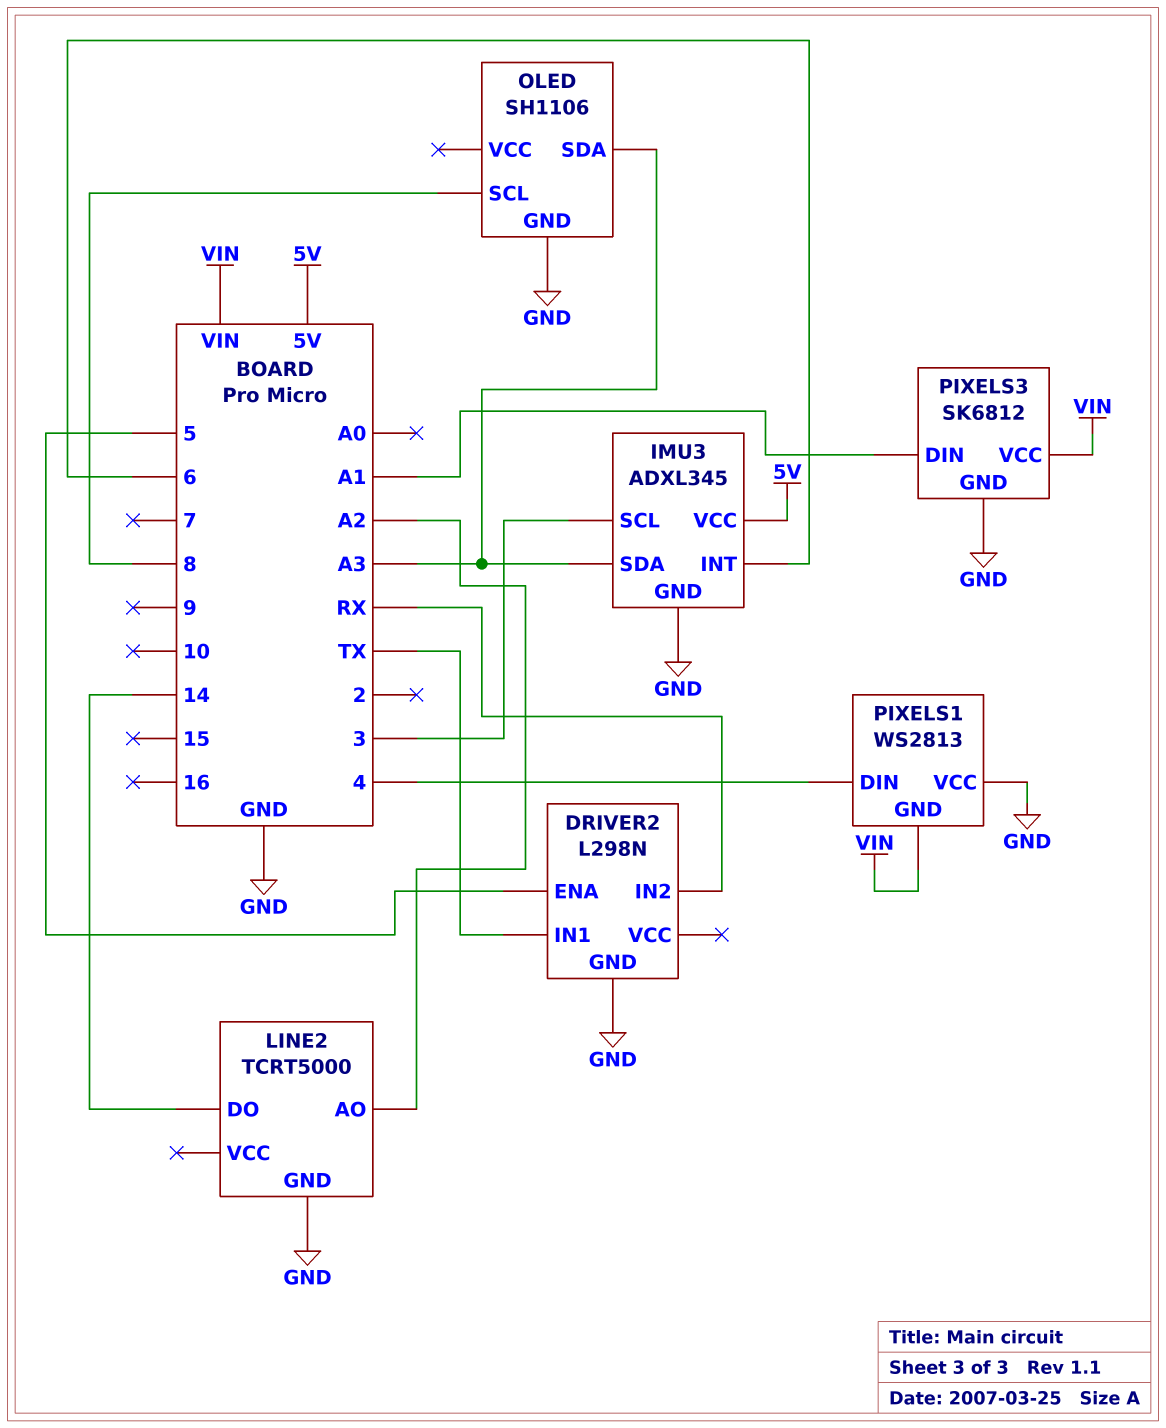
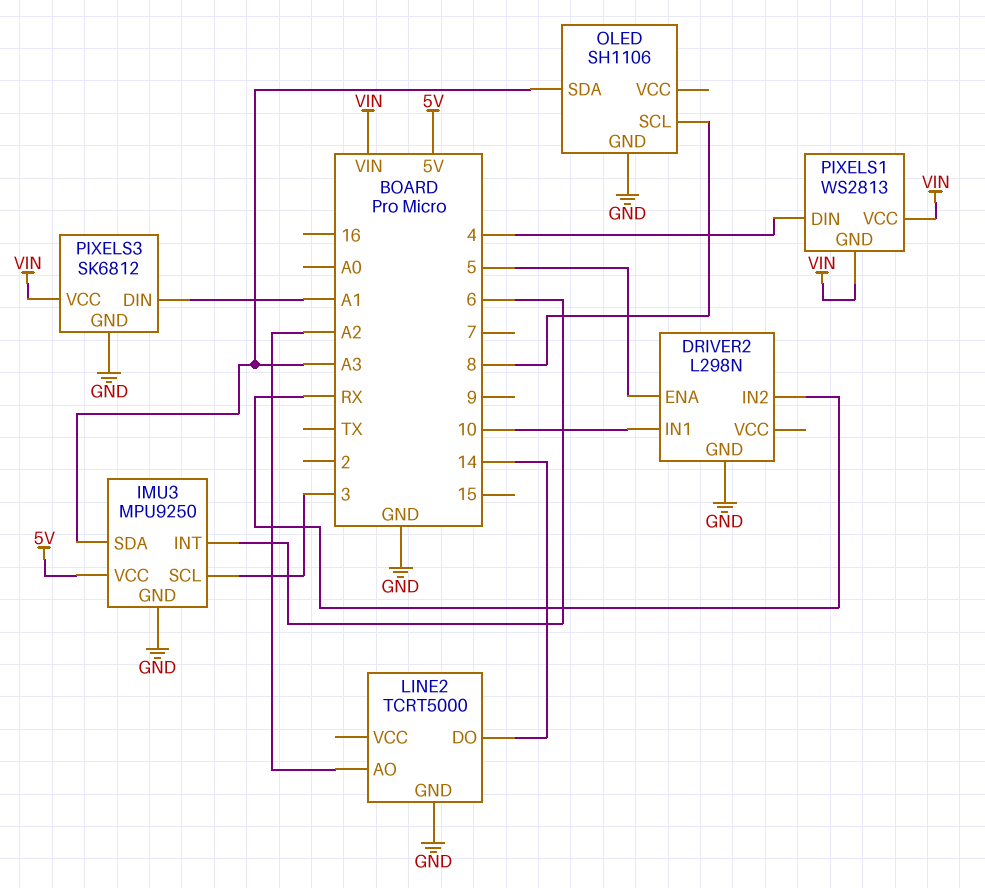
DRIVER2 pin IN1: TX -> 10
IMU3: ADXL345 -> MPU9250
PIXELS1 pin VCC: GND -> VIN

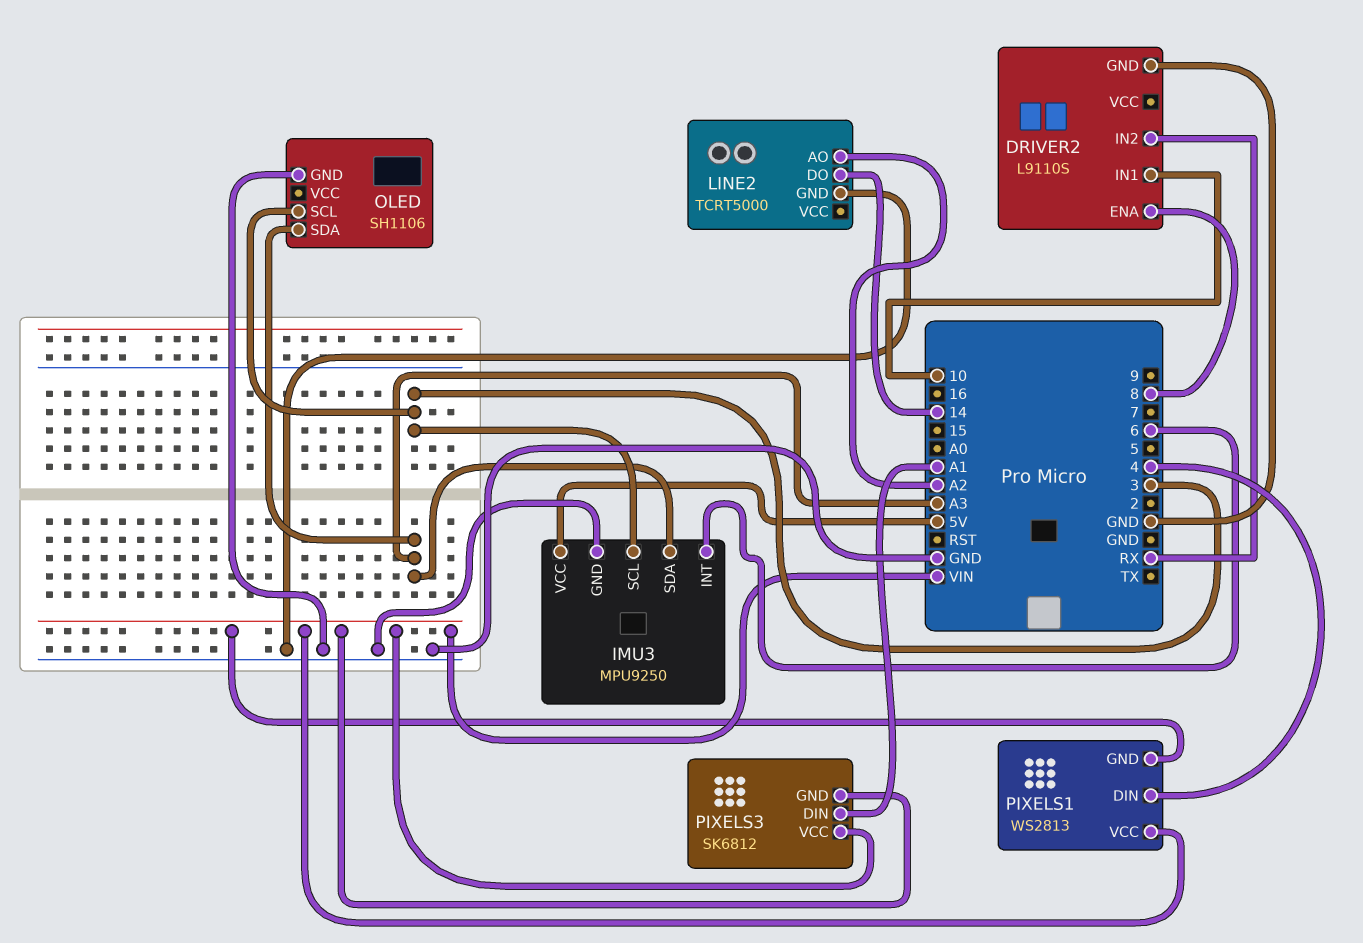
DRIVER2: L298N -> L9110S
DRIVER2 pin ENA: 5 -> 8
OLED pin SCL: 8 -> 3
PIXELS3 pin GND: GND -> VIN

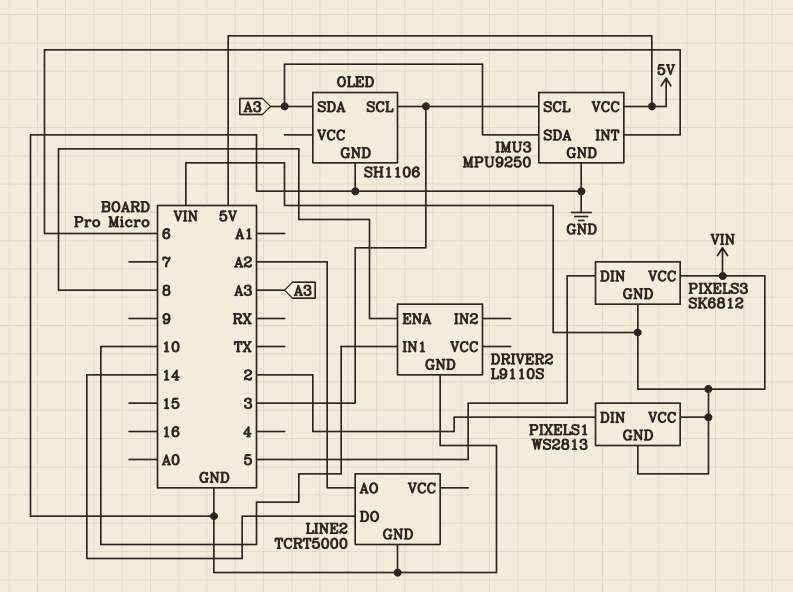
DRIVER2 pin IN2: RX -> none
PIXELS1 pin DIN: 4 -> 2
PIXELS3 pin DIN: A1 -> 5

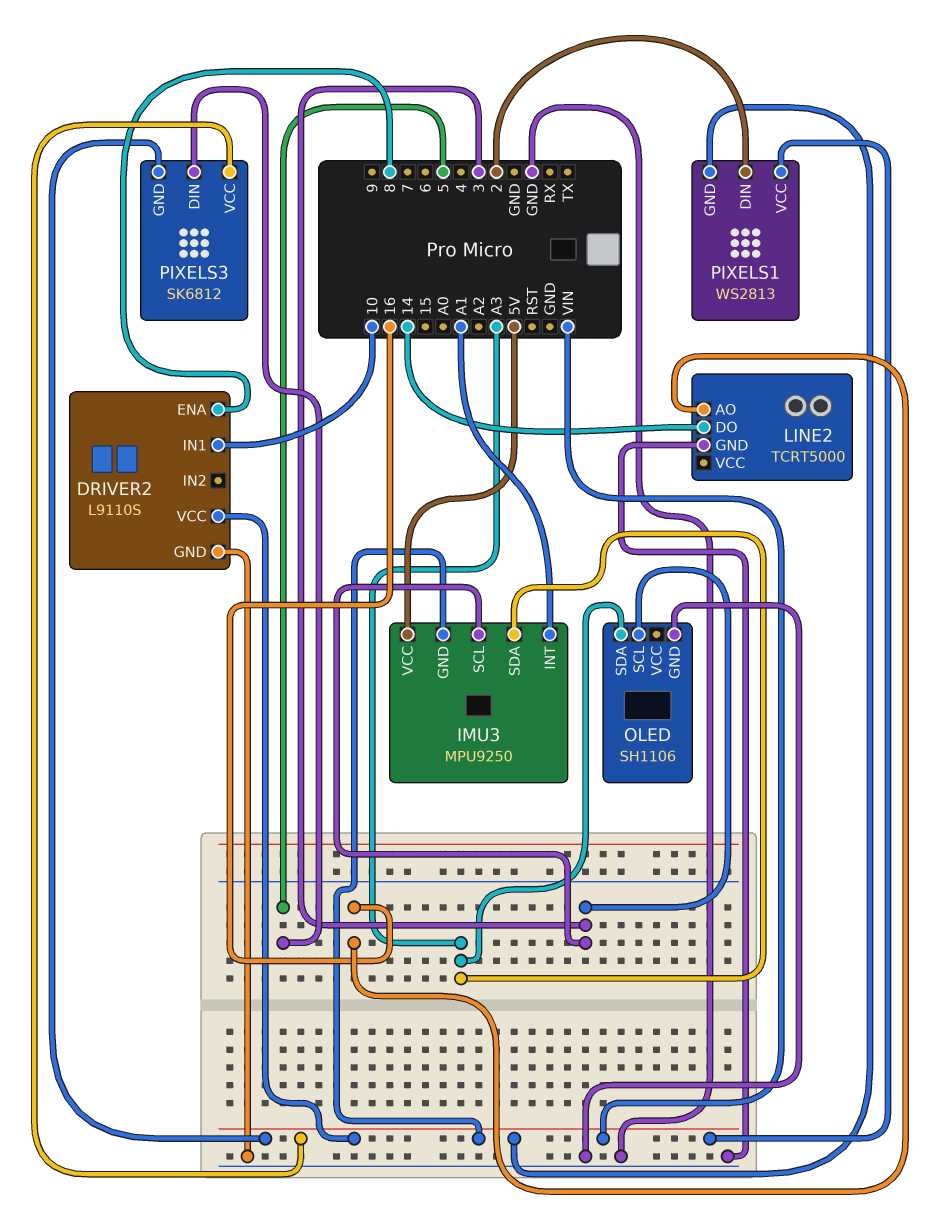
DRIVER2 pin VCC: none -> VIN
IMU3 pin GND: GND -> VIN
IMU3 pin INT: 6 -> A1
LINE2 pin AO: A2 -> 16

